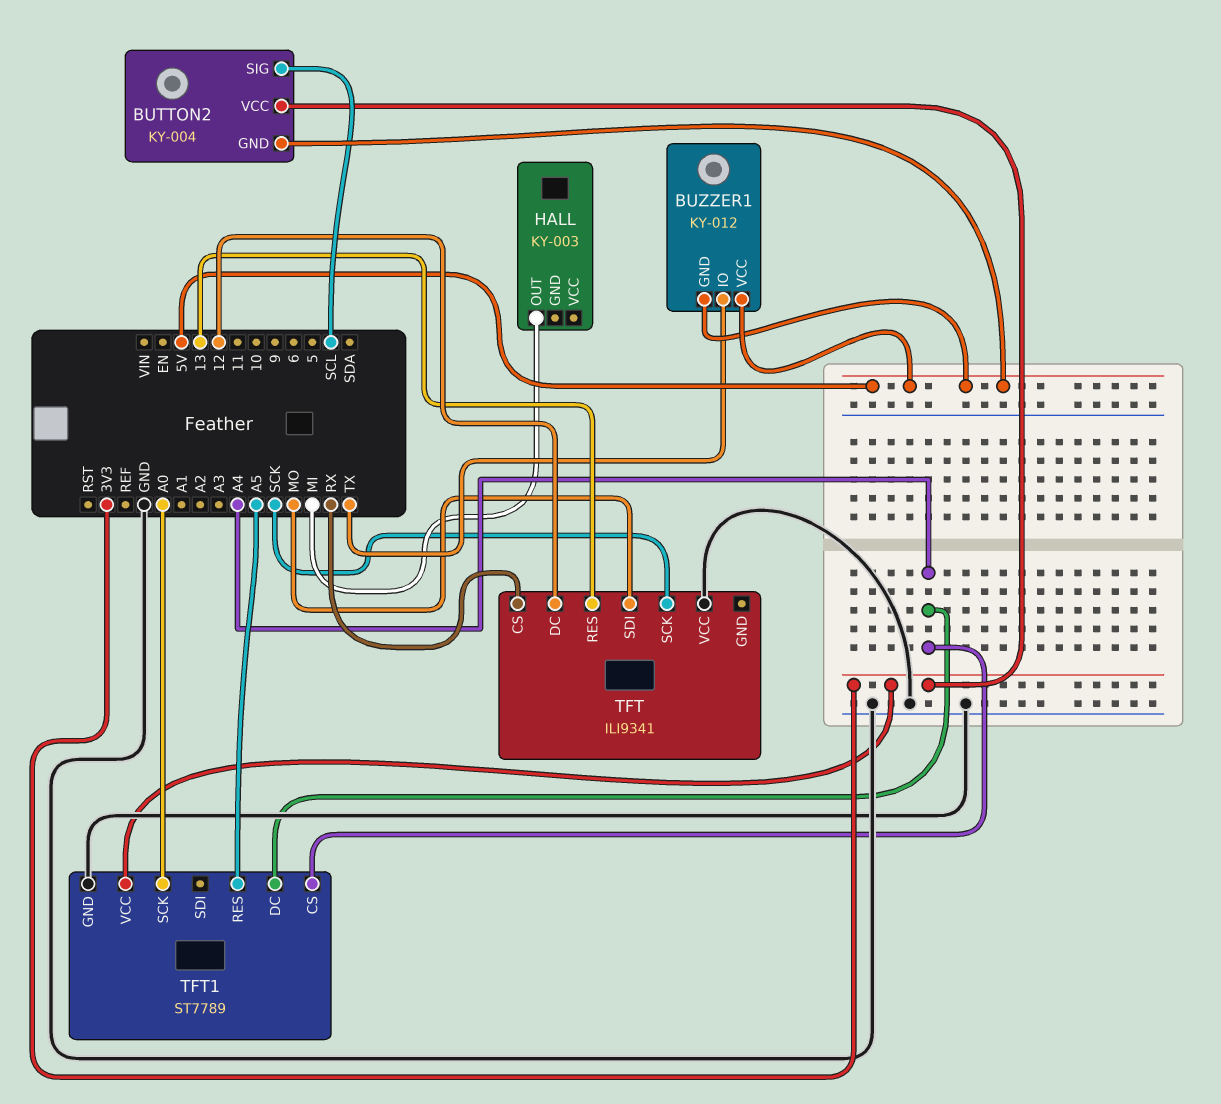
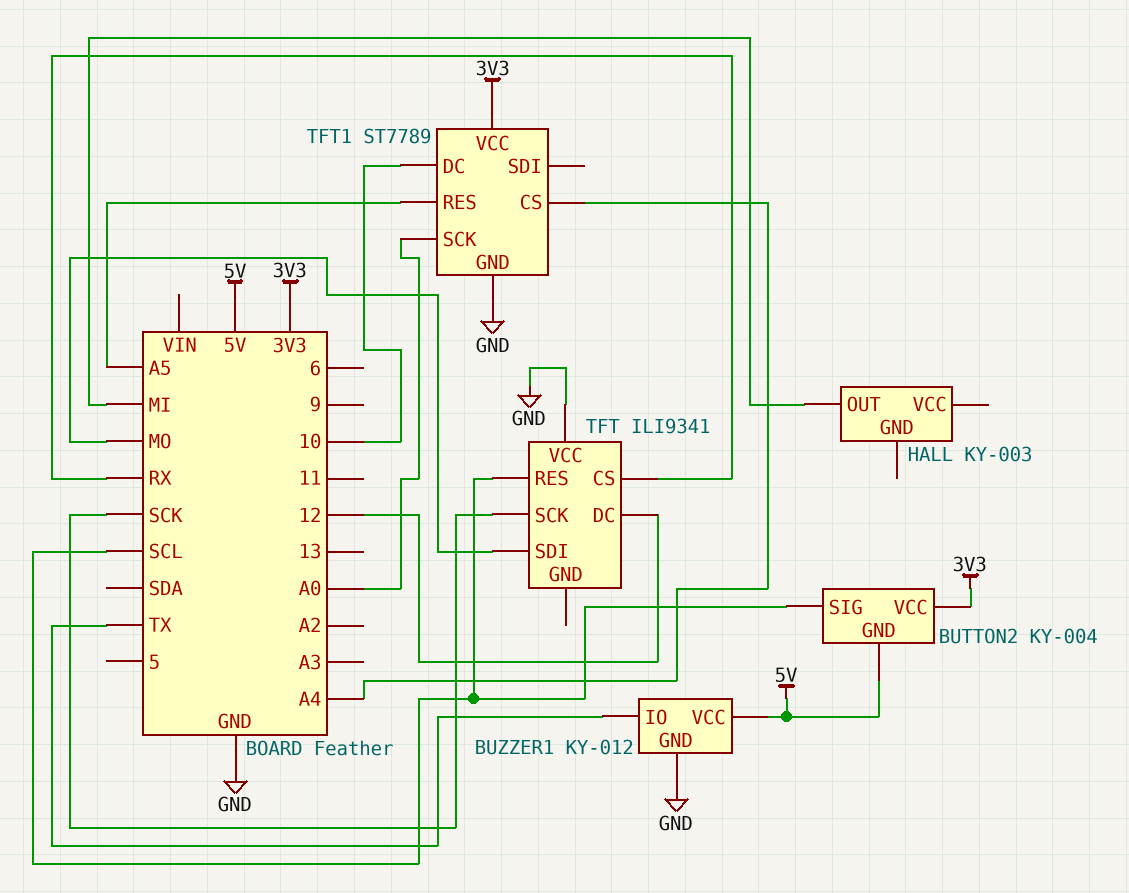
BUZZER1 pin GND: 5V -> GND
TFT pin RES: 13 -> SCL
TFT1 pin DC: A4 -> 10

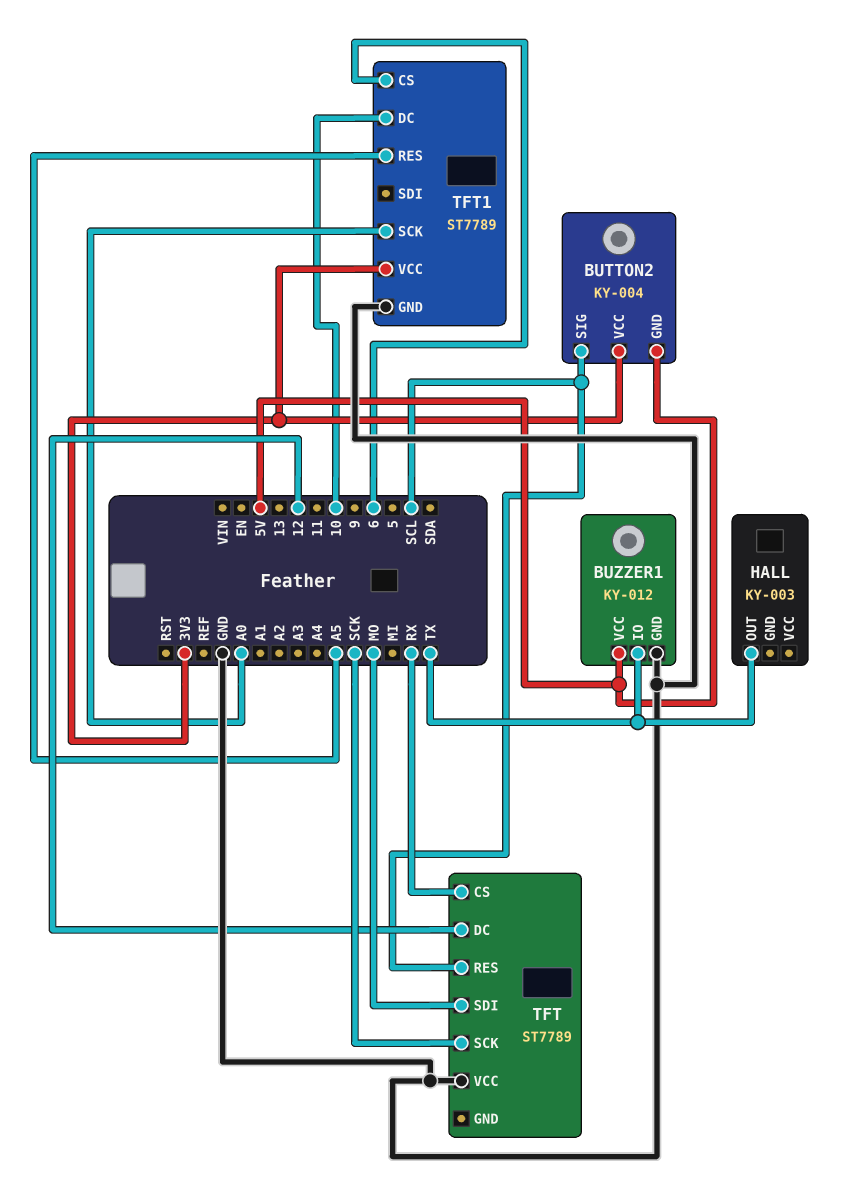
HALL pin OUT: MI -> TX
TFT: ILI9341 -> ST7789
TFT1 pin CS: A4 -> 6

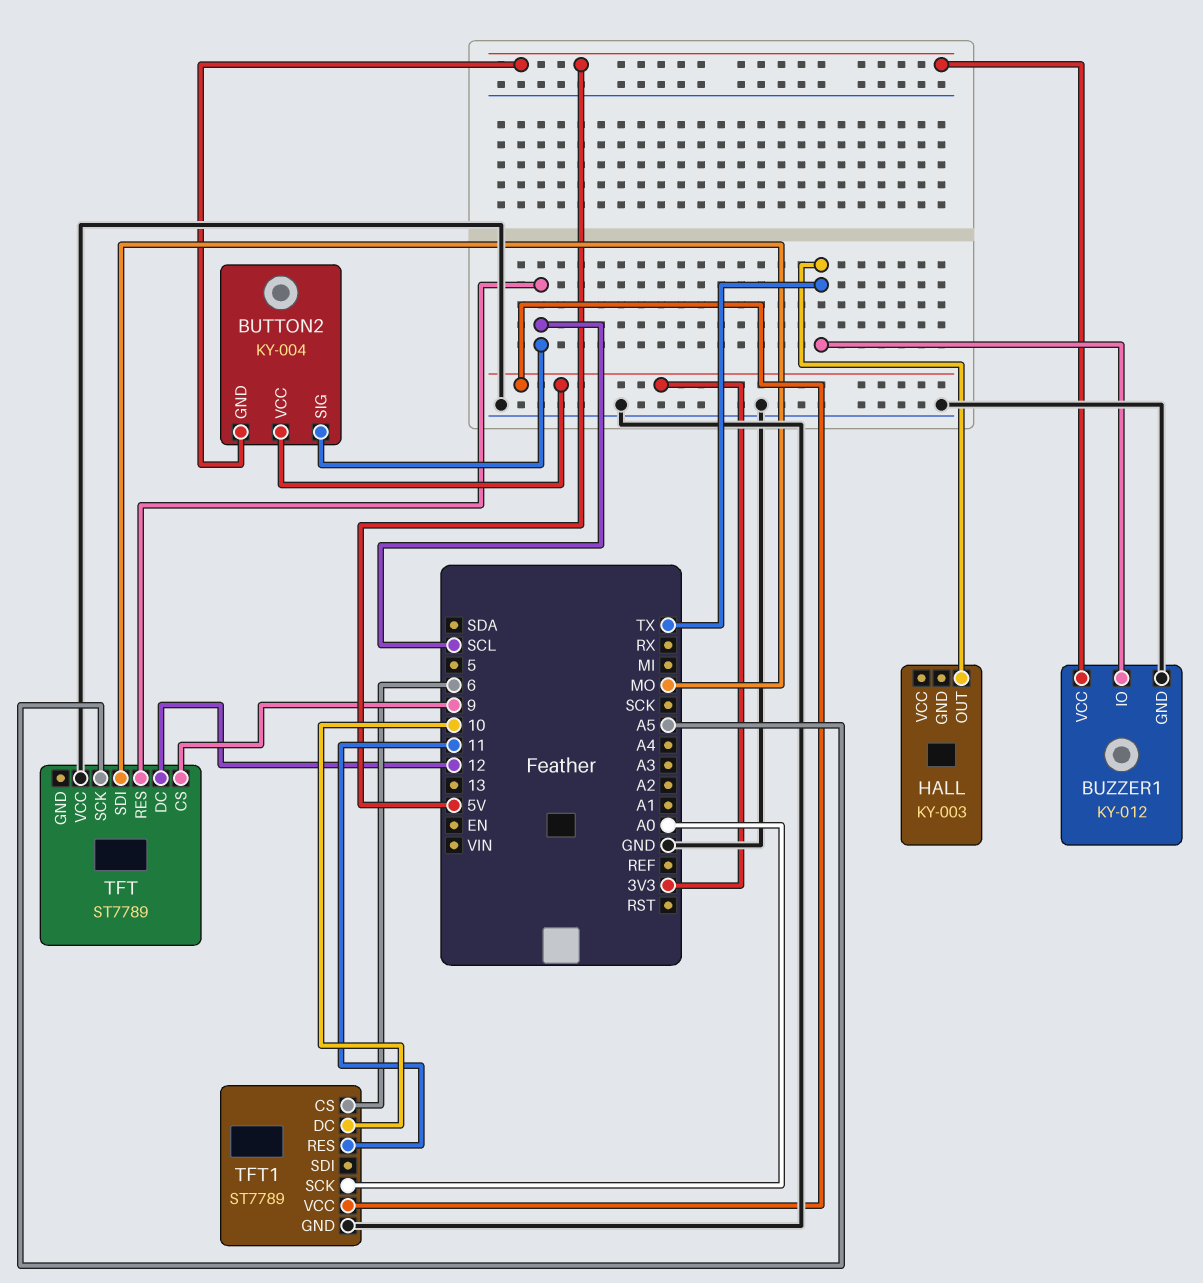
TFT pin CS: RX -> 9
TFT pin SCK: SCK -> A5
TFT1 pin RES: A5 -> 11

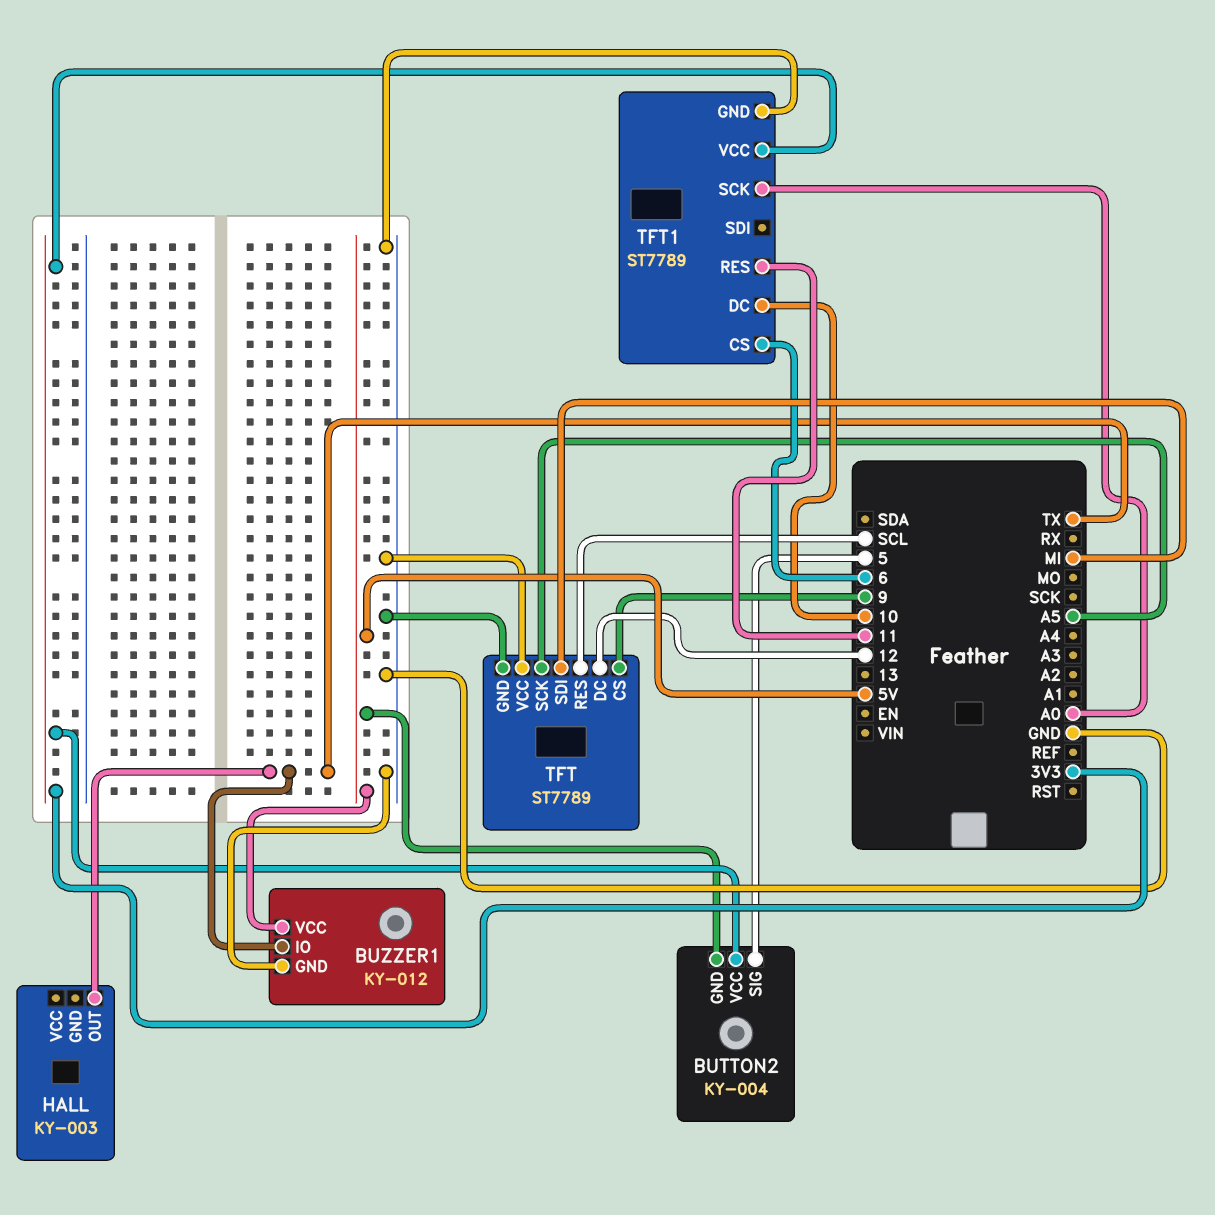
BUTTON2 pin SIG: SCL -> 5
TFT pin GND: none -> GND
TFT pin SDI: MO -> MI

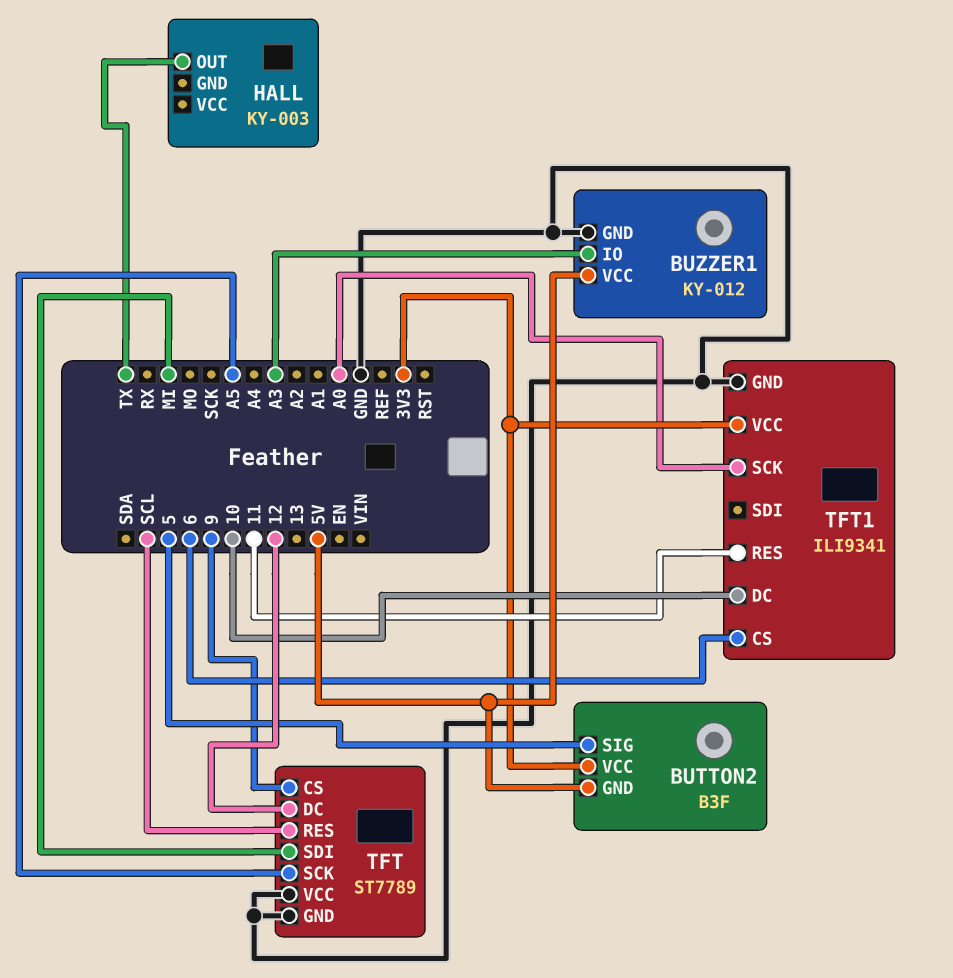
BUTTON2: KY-004 -> B3F
BUZZER1 pin IO: TX -> A3
TFT1: ST7789 -> ILI9341

